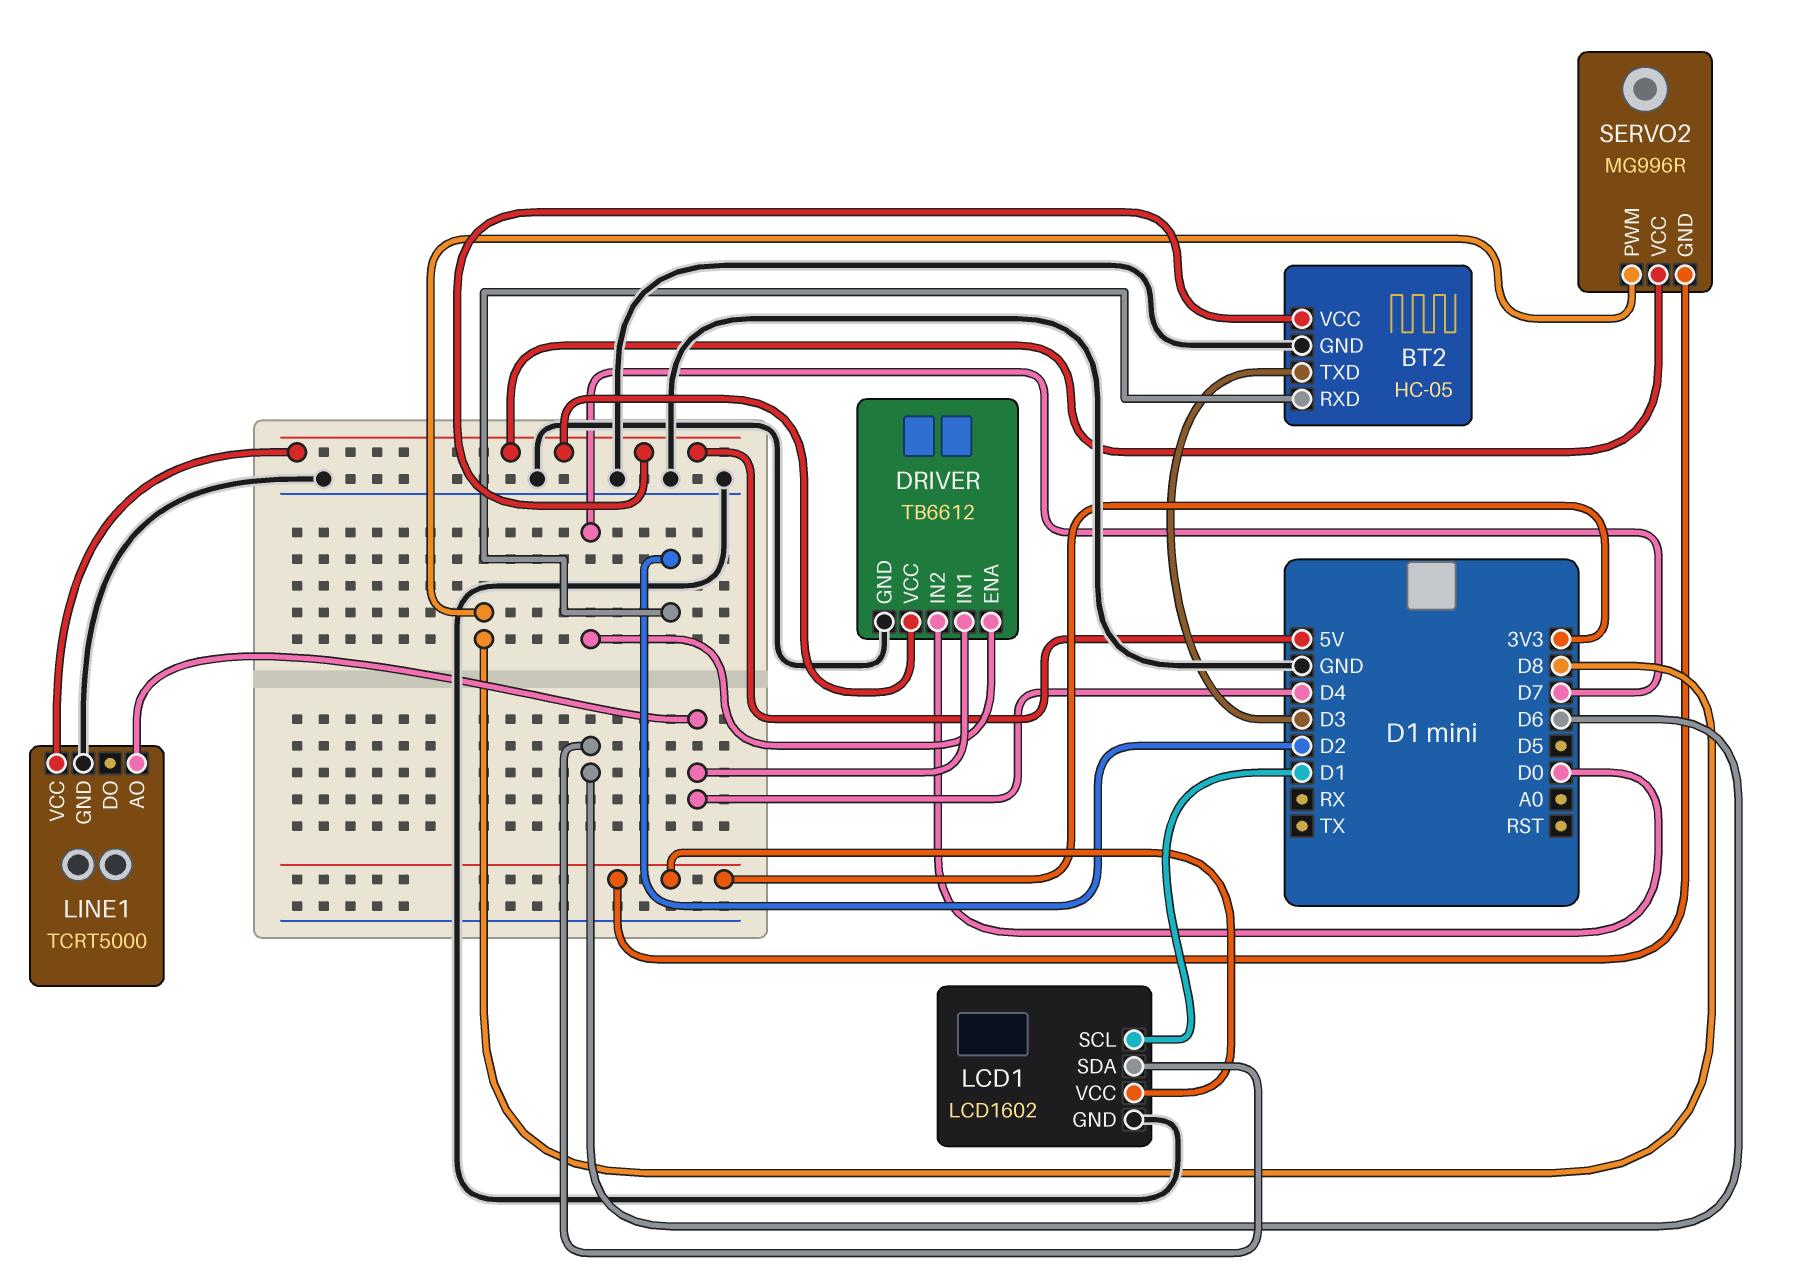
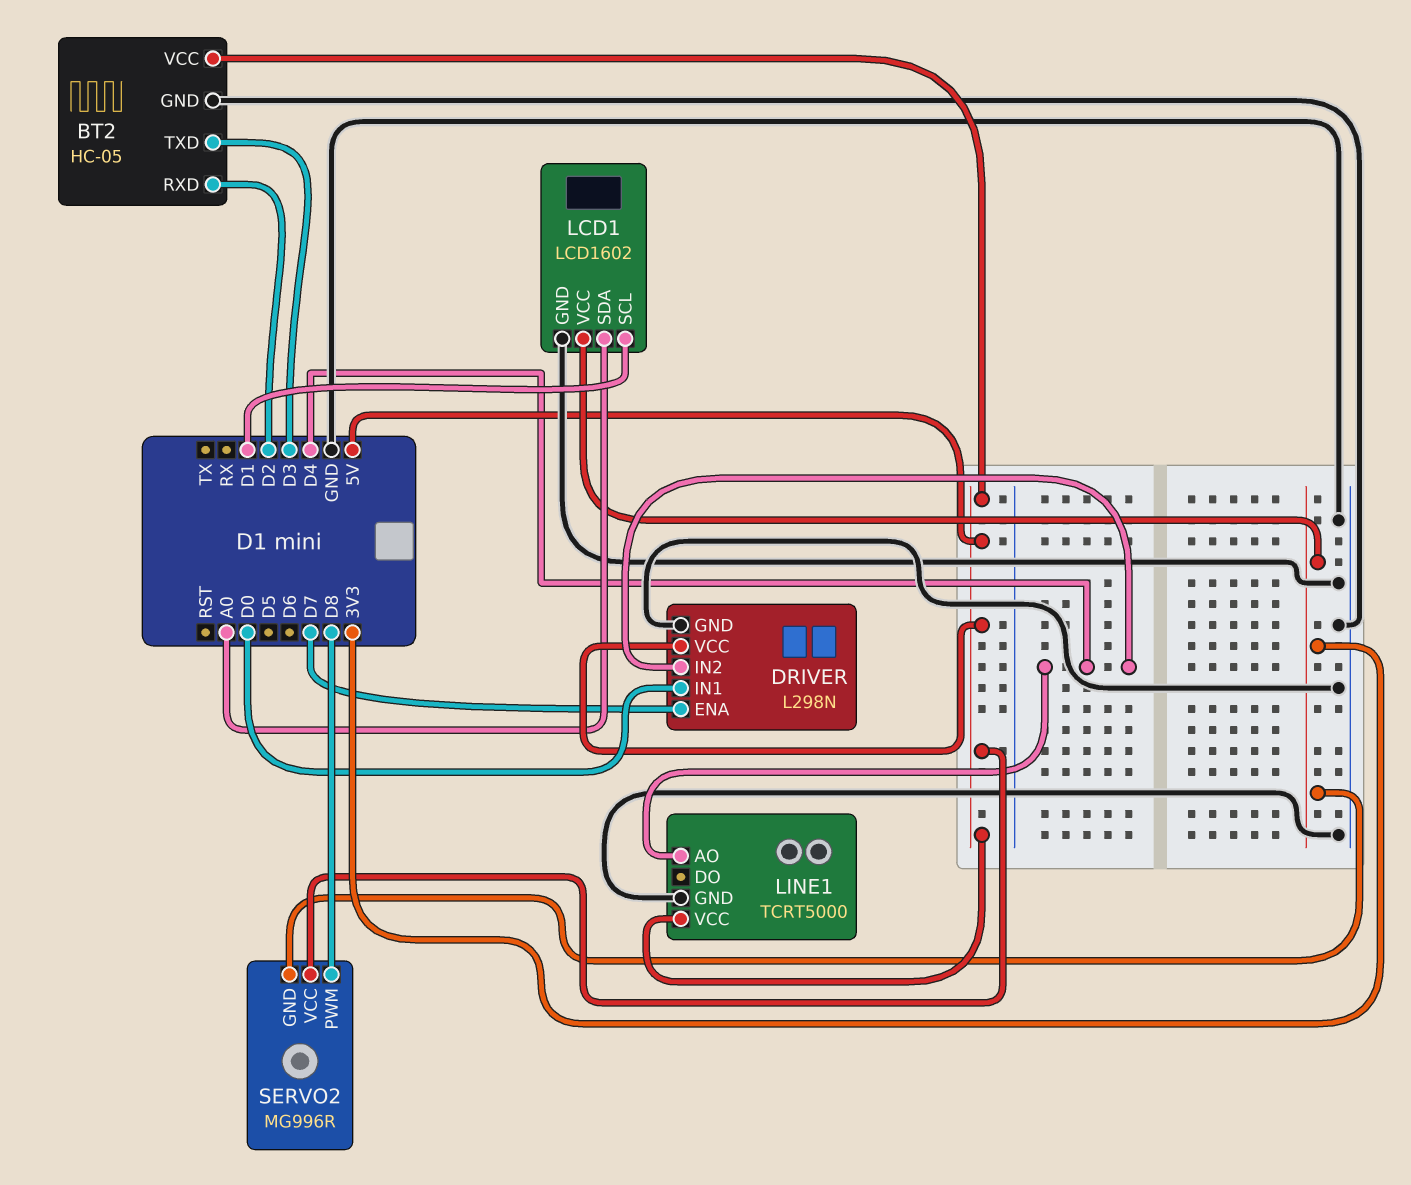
DRIVER: TB6612 -> L298N
DRIVER pin IN1: D4 -> D0
DRIVER pin IN2: D0 -> D4
LCD1 pin SDA: D6 -> A0

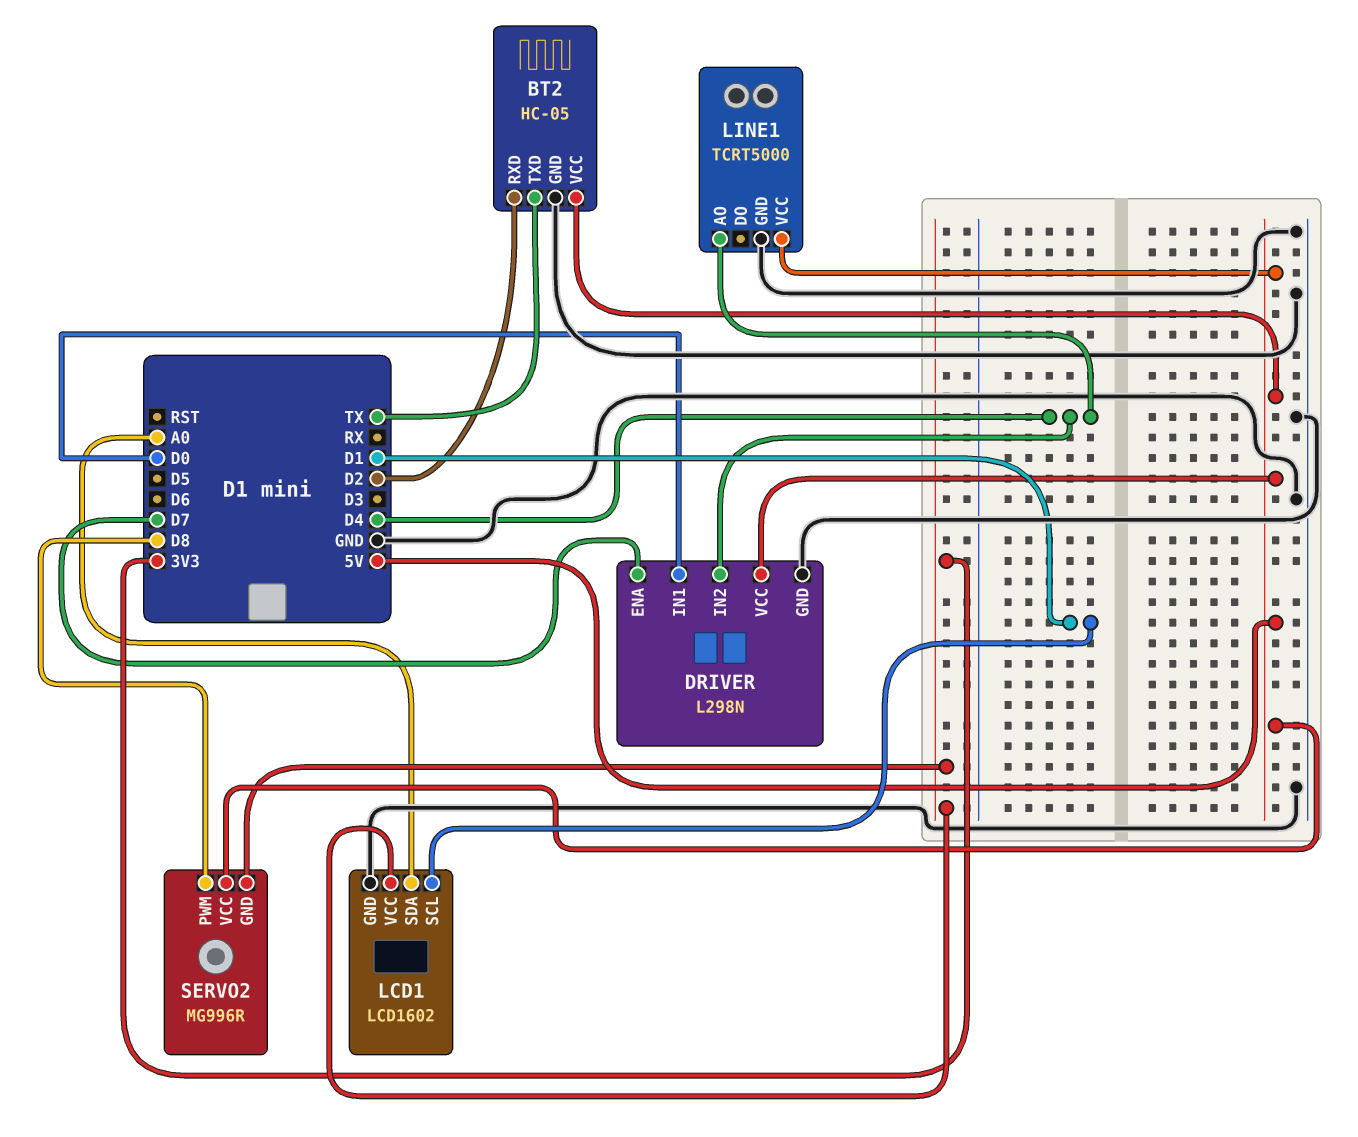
BT2 pin TXD: D3 -> TX

